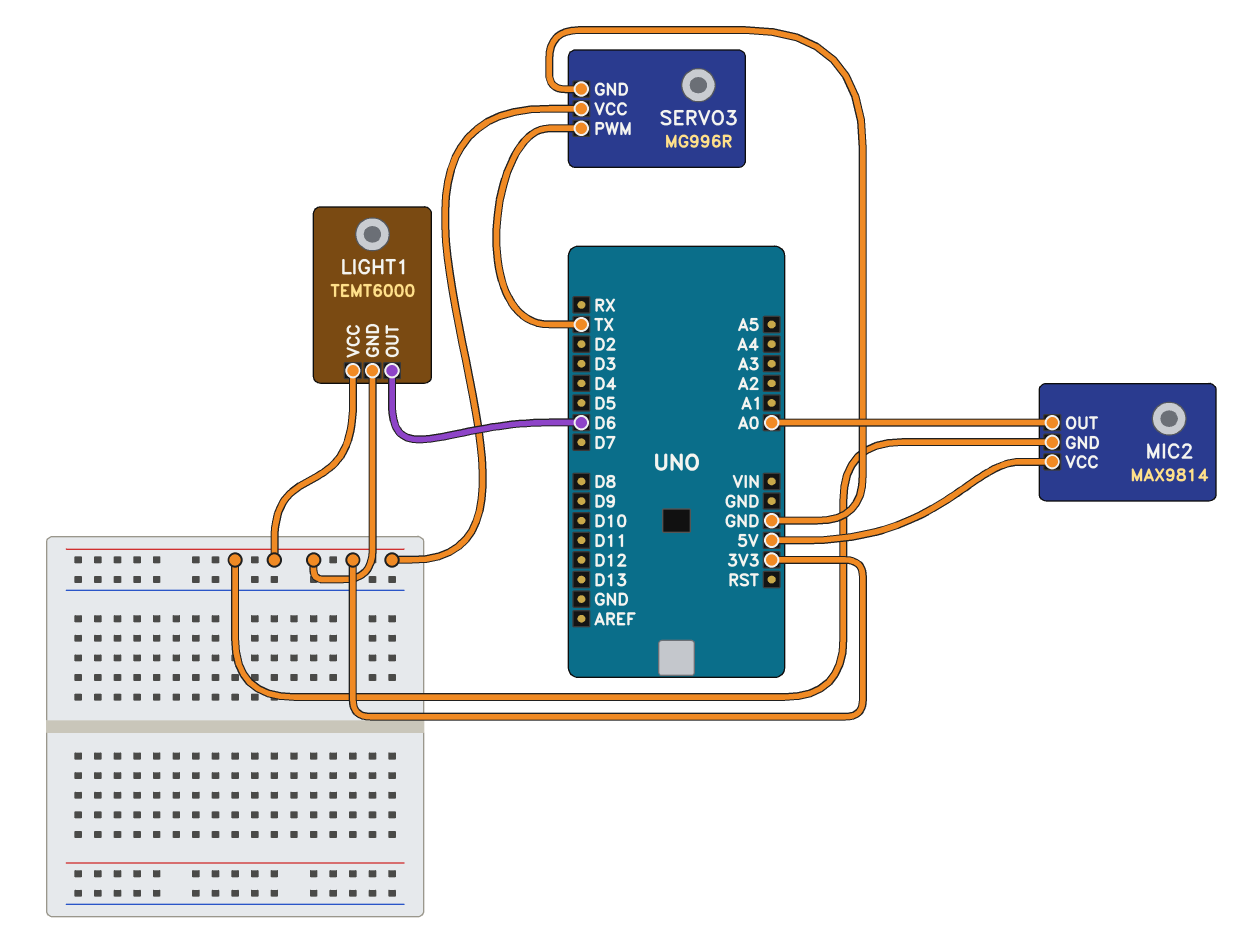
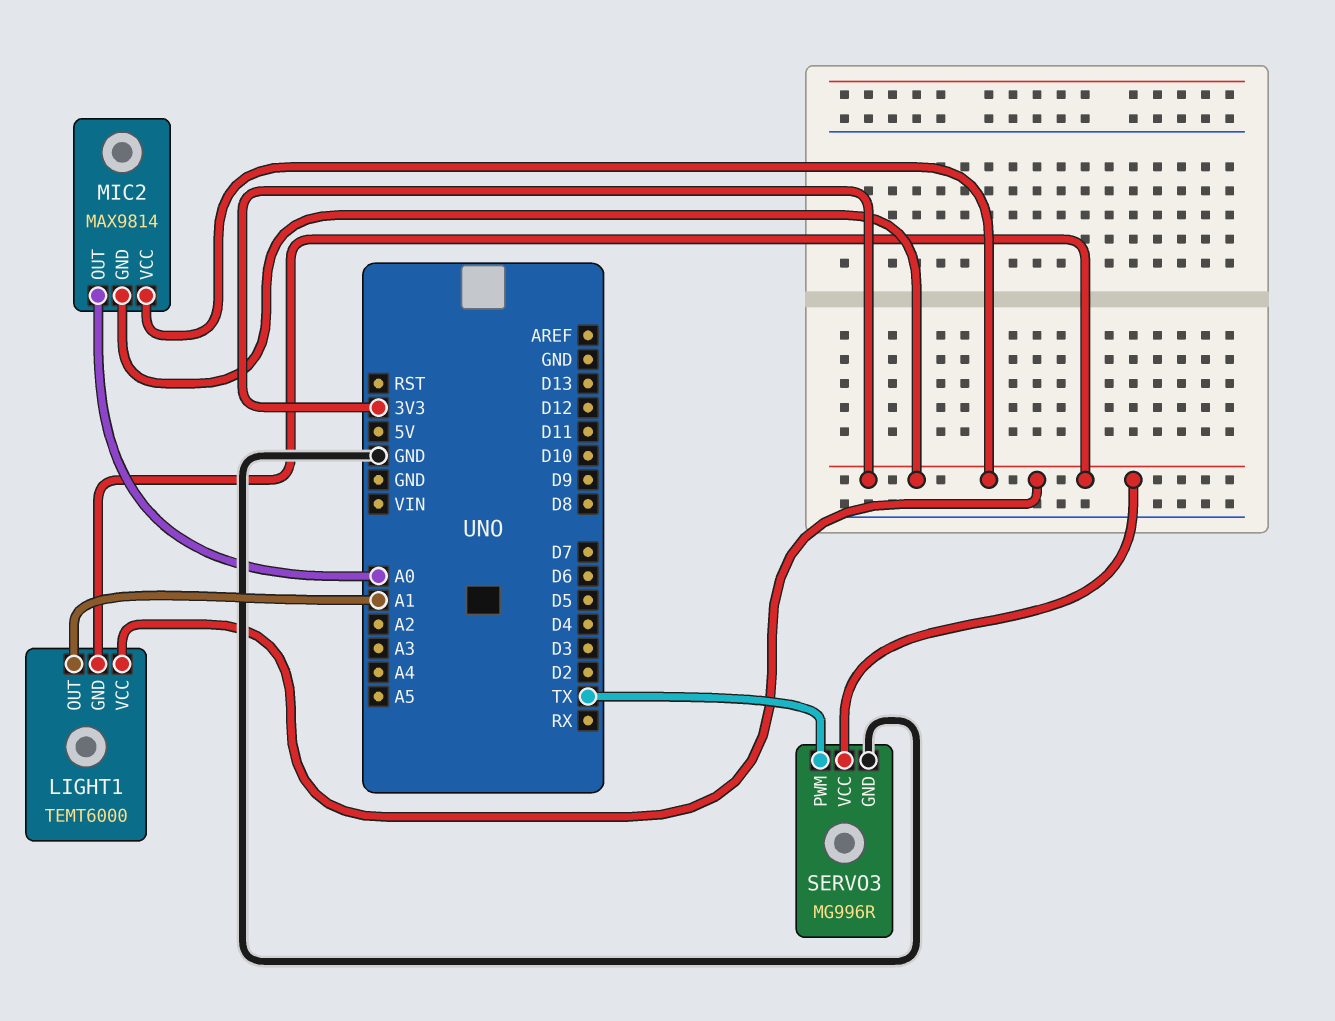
LIGHT1 pin OUT: D6 -> A1
MIC2 pin VCC: 5V -> 3V3

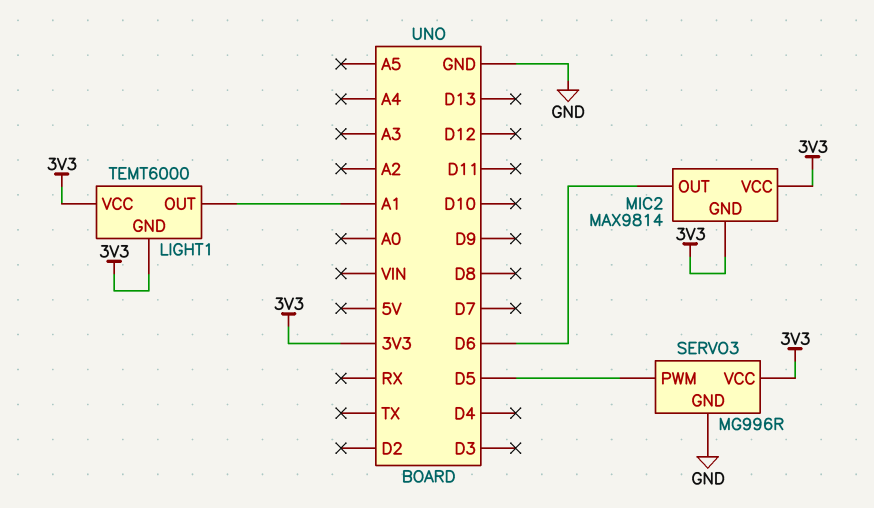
MIC2 pin OUT: A0 -> D6
SERVO3 pin PWM: TX -> D5

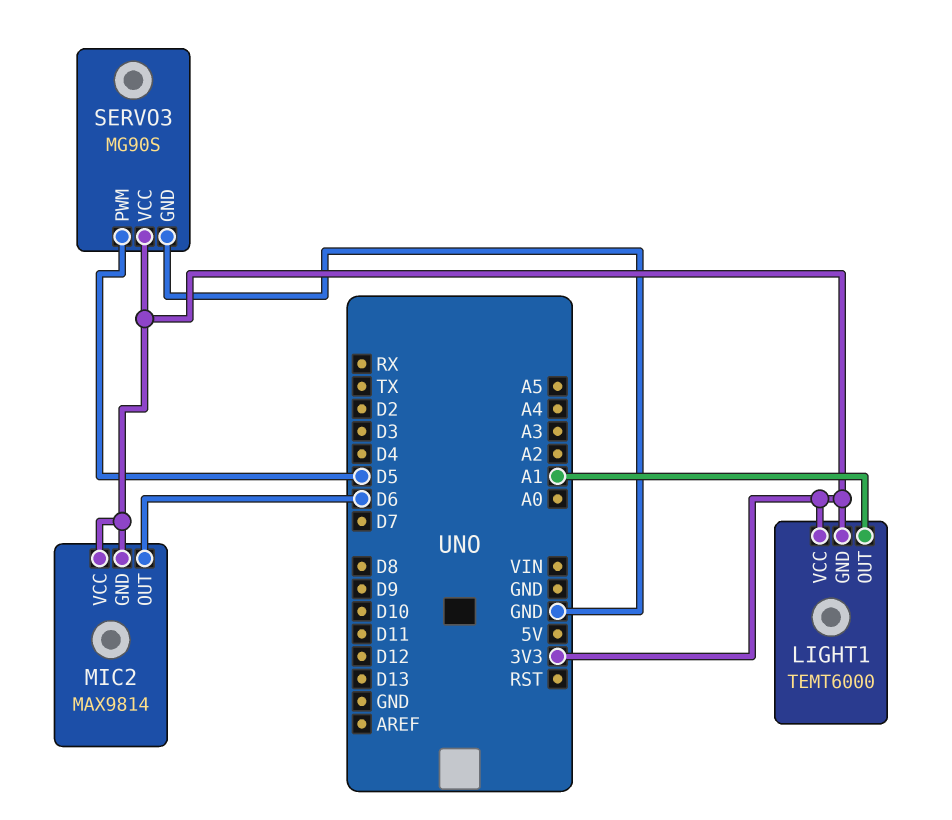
SERVO3: MG996R -> MG90S

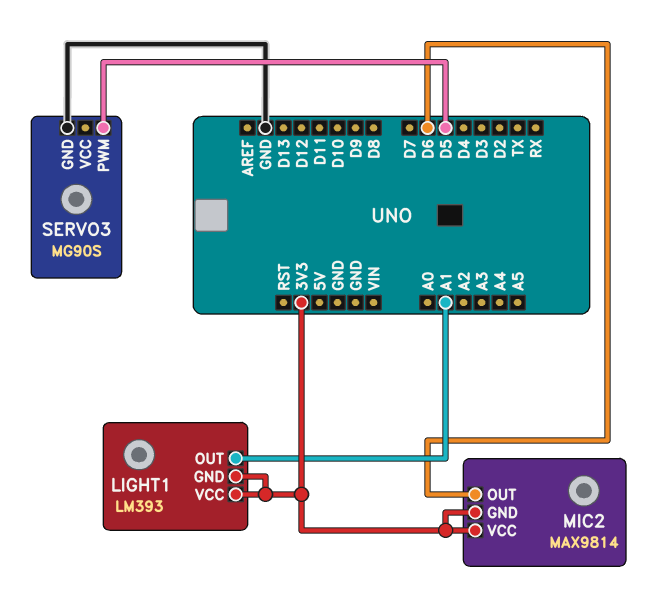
LIGHT1: TEMT6000 -> LM393
SERVO3 pin VCC: 3V3 -> none

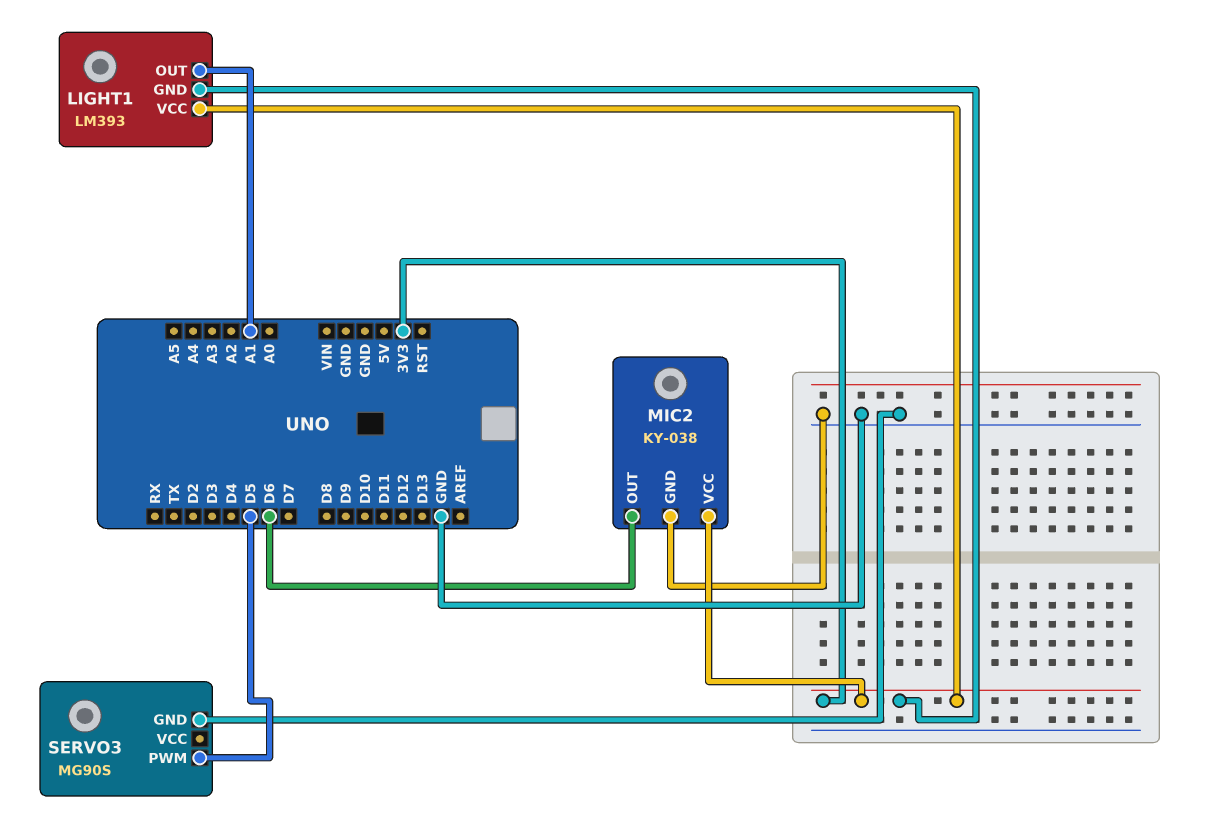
MIC2: MAX9814 -> KY-038
MIC2 pin GND: 3V3 -> GND

